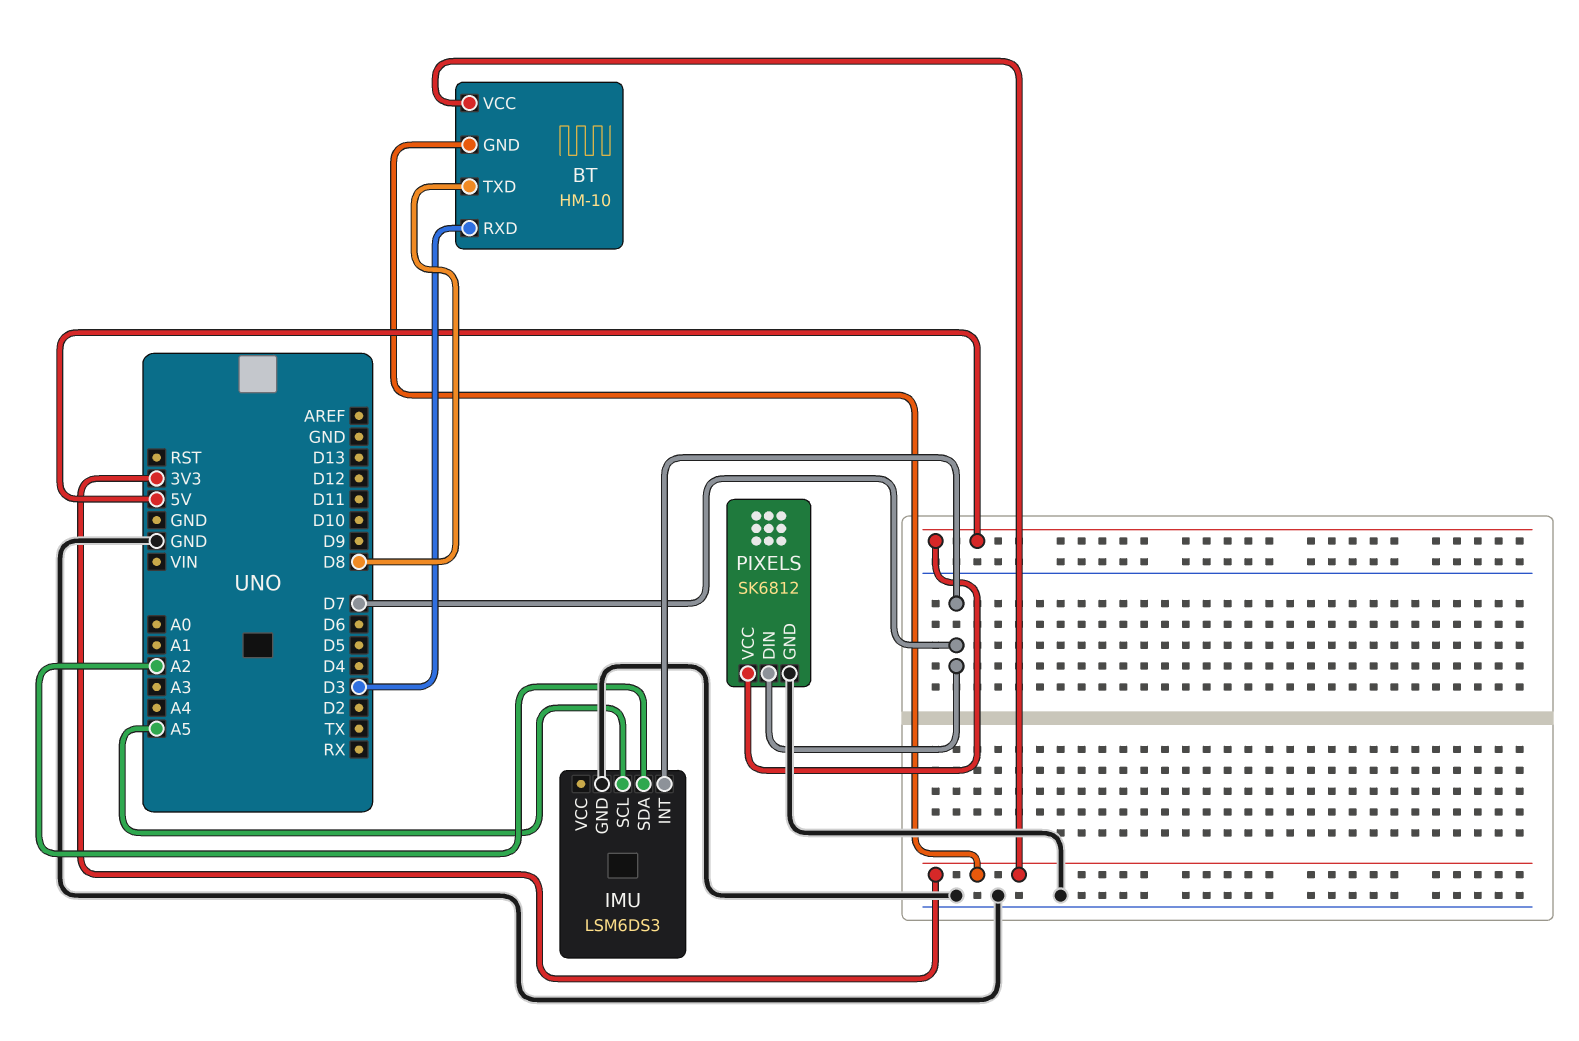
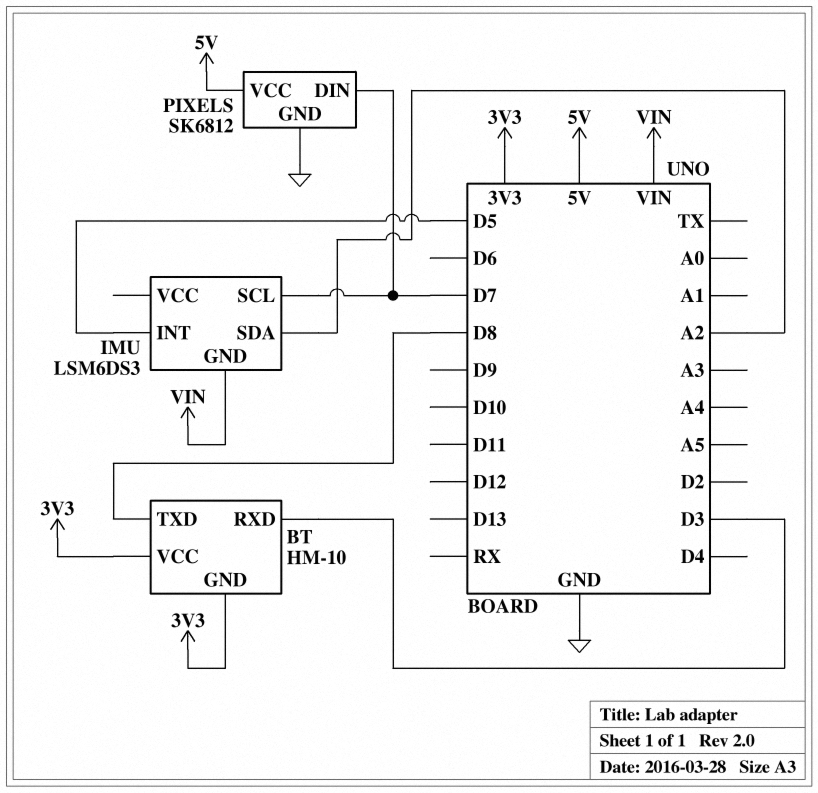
IMU pin GND: GND -> VIN
IMU pin INT: D7 -> D5
IMU pin SCL: A5 -> D7

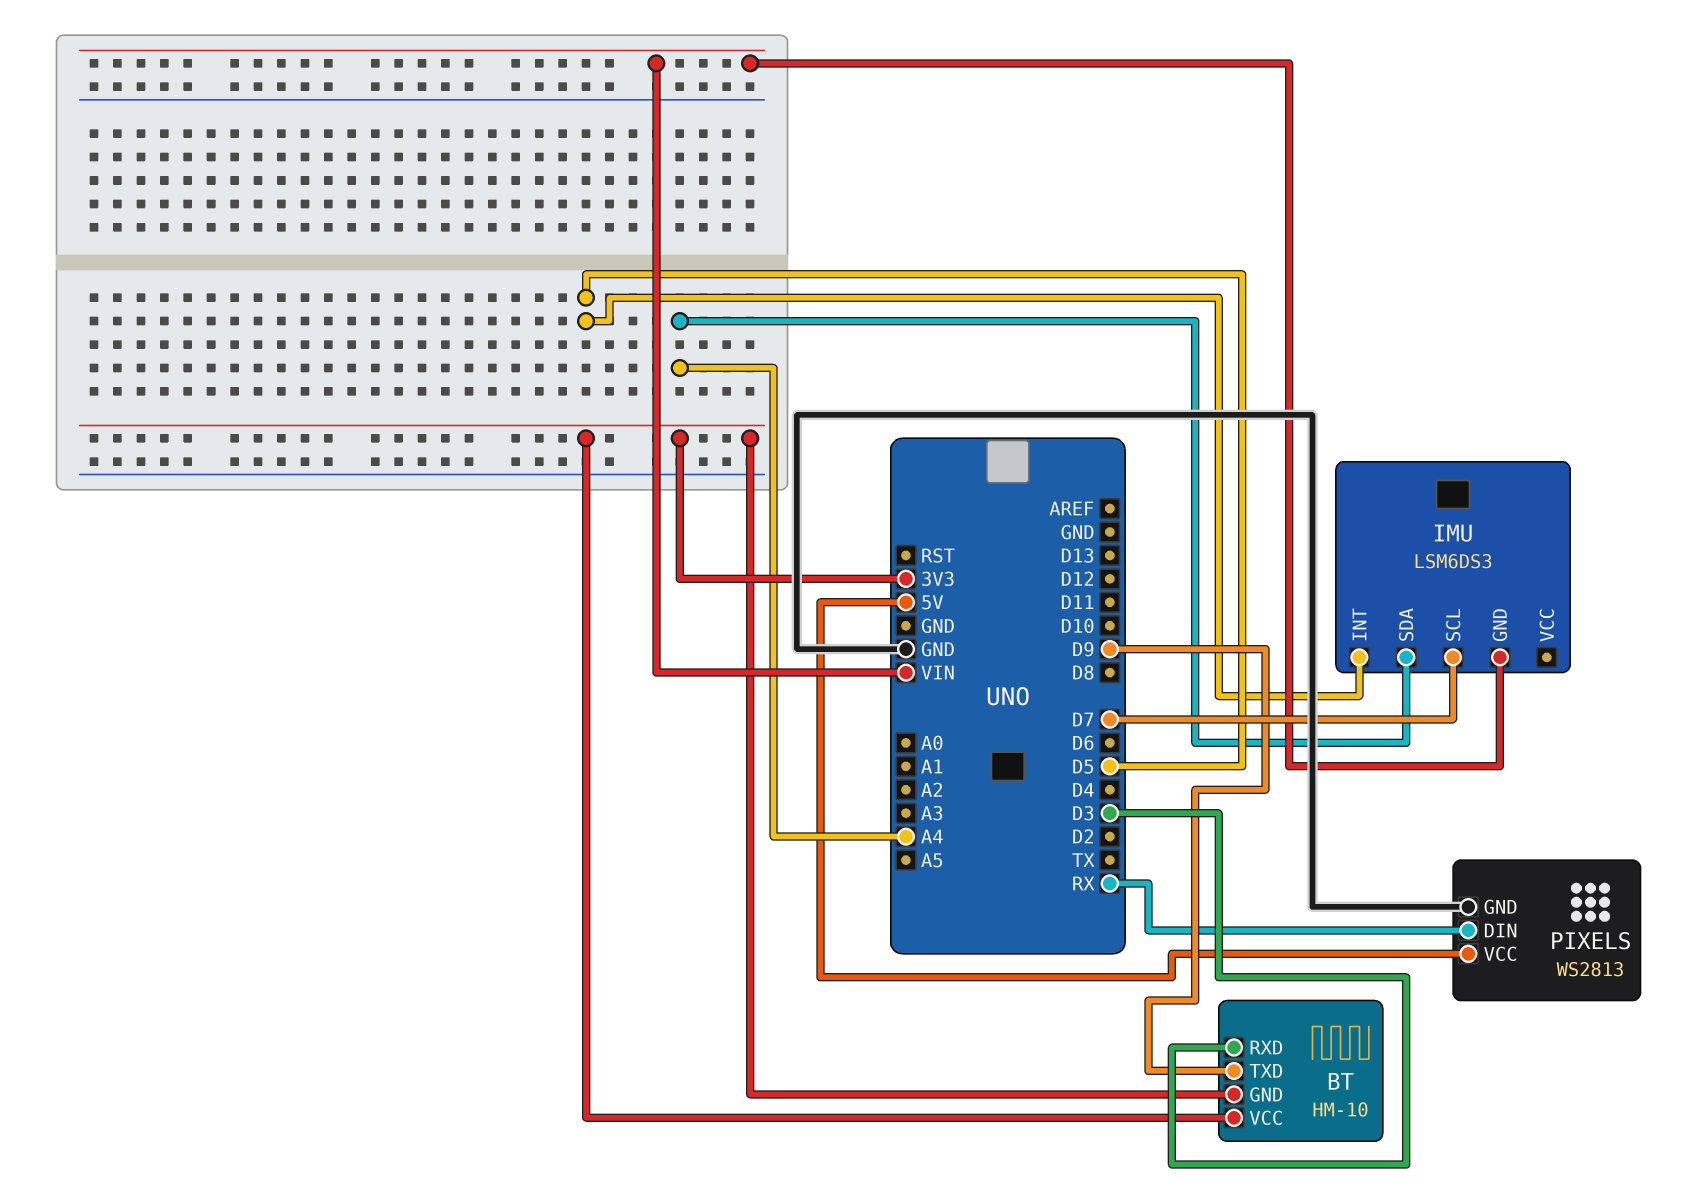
BT pin TXD: D8 -> D9
IMU pin SDA: A2 -> A4
PIXELS: SK6812 -> WS2813
PIXELS pin DIN: D7 -> RX

